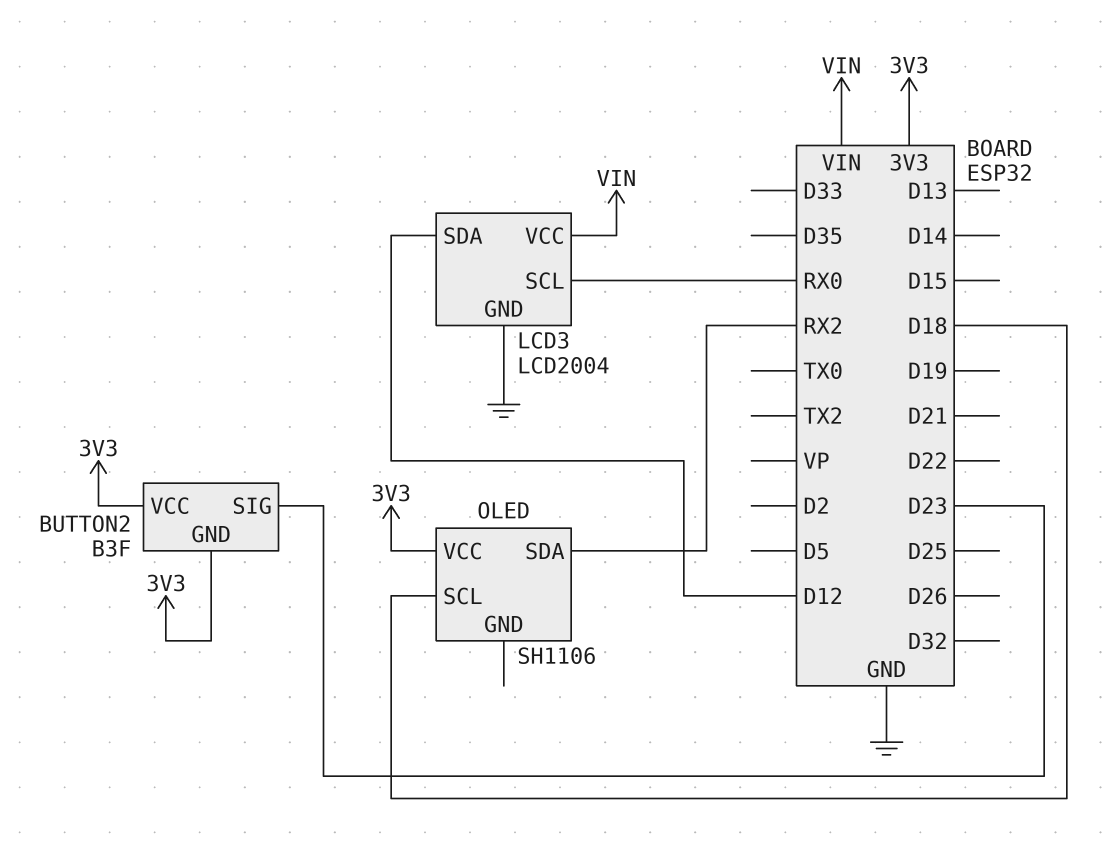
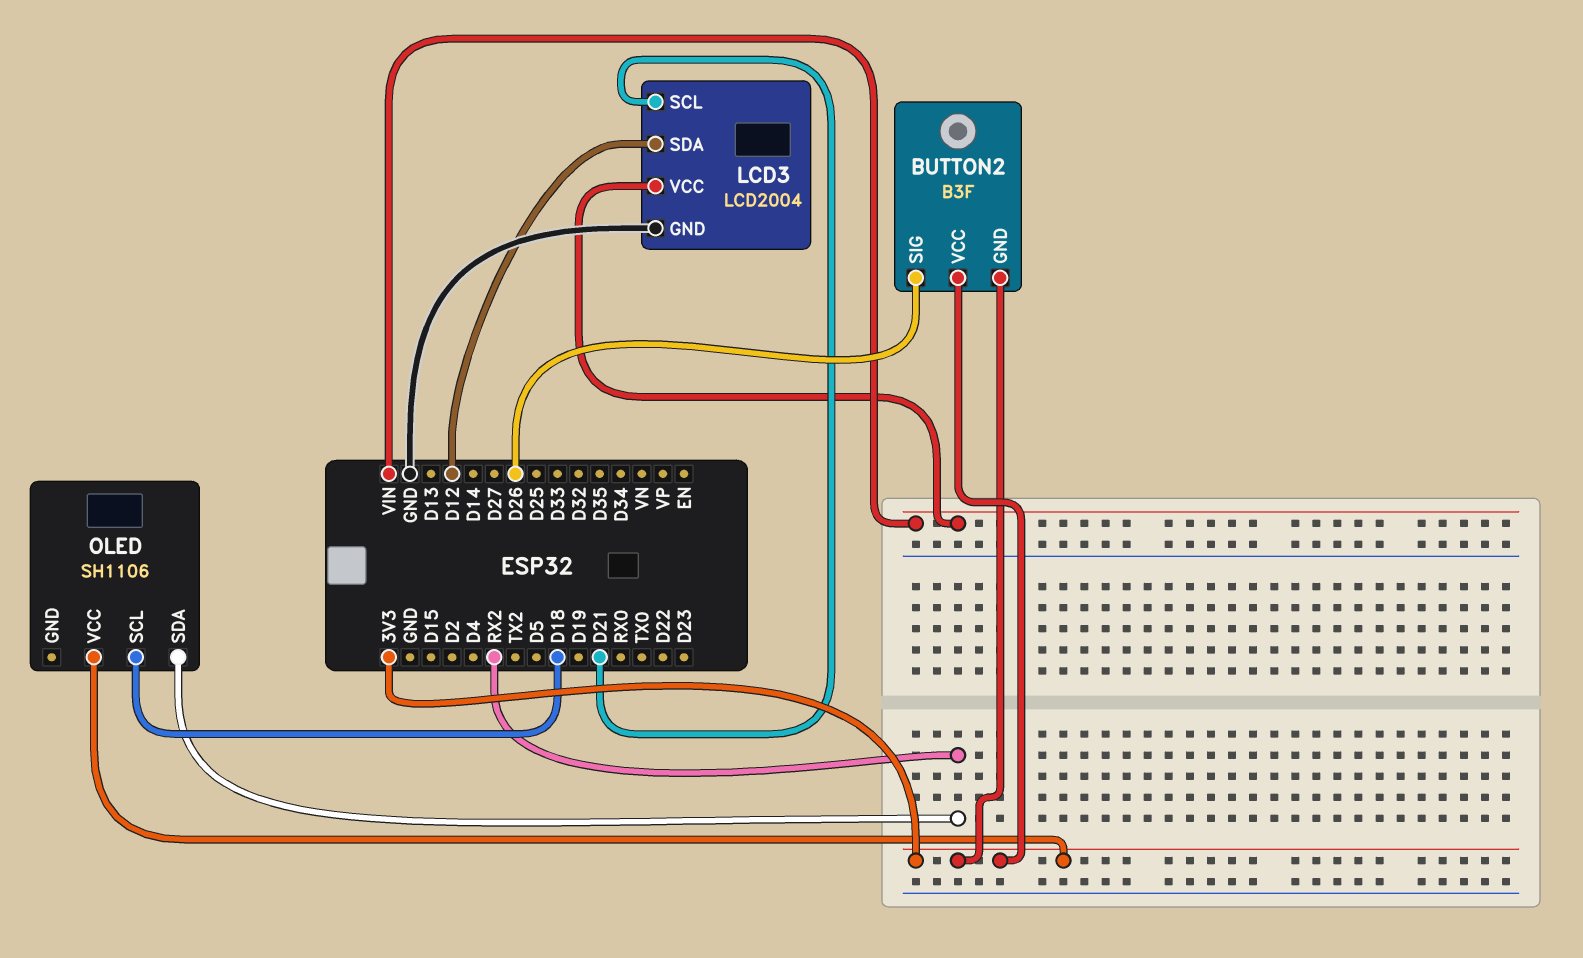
BUTTON2 pin SIG: D23 -> D26
LCD3 pin SCL: RX0 -> D21

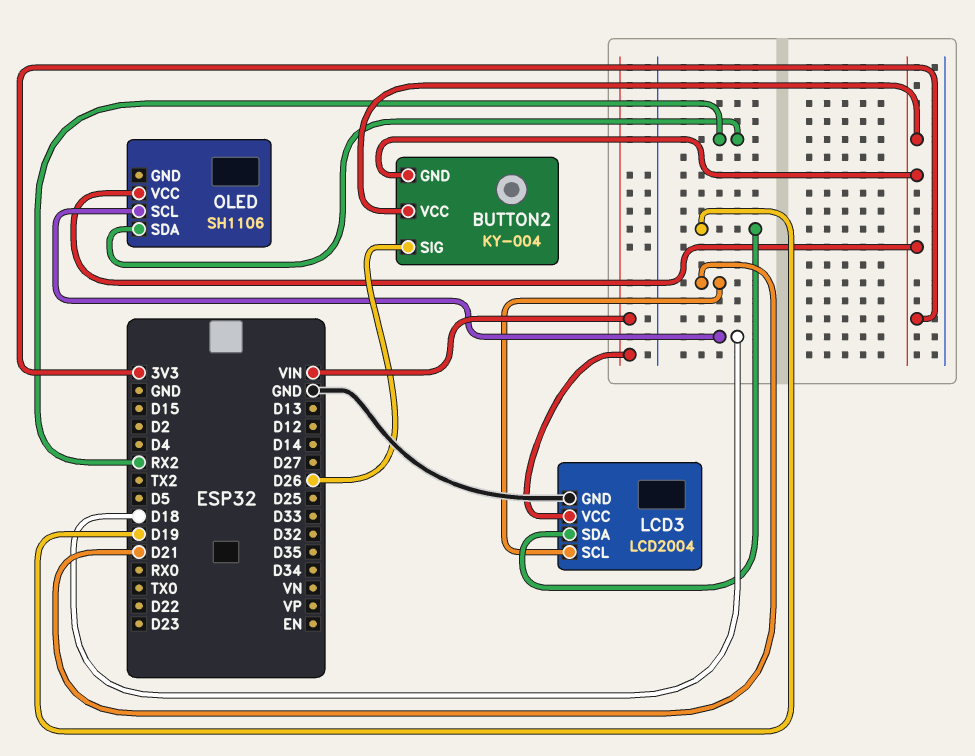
BUTTON2: B3F -> KY-004
LCD3 pin SDA: D12 -> D19

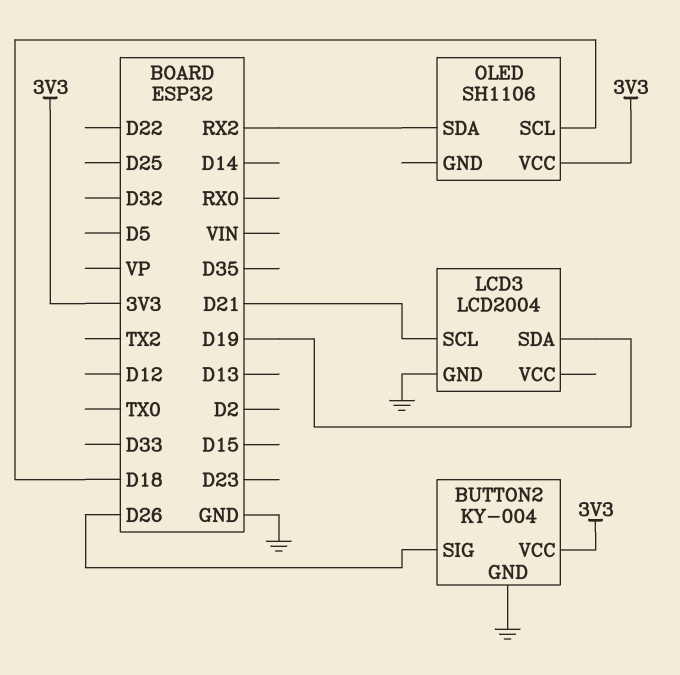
BUTTON2 pin GND: 3V3 -> GND
LCD3 pin VCC: VIN -> none

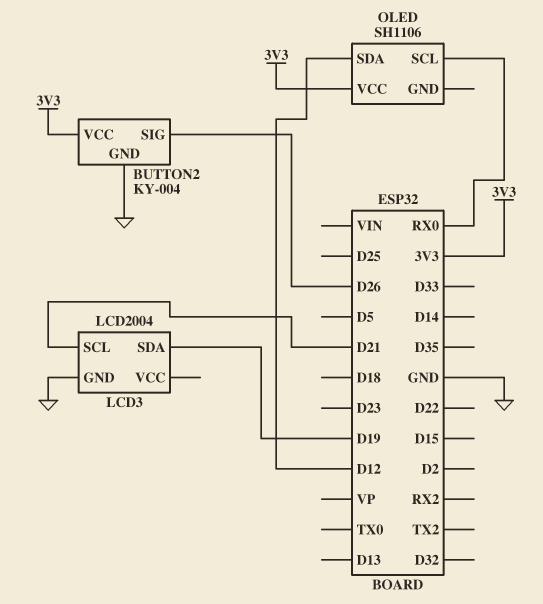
OLED pin SCL: D18 -> RX0
OLED pin SDA: RX2 -> D12

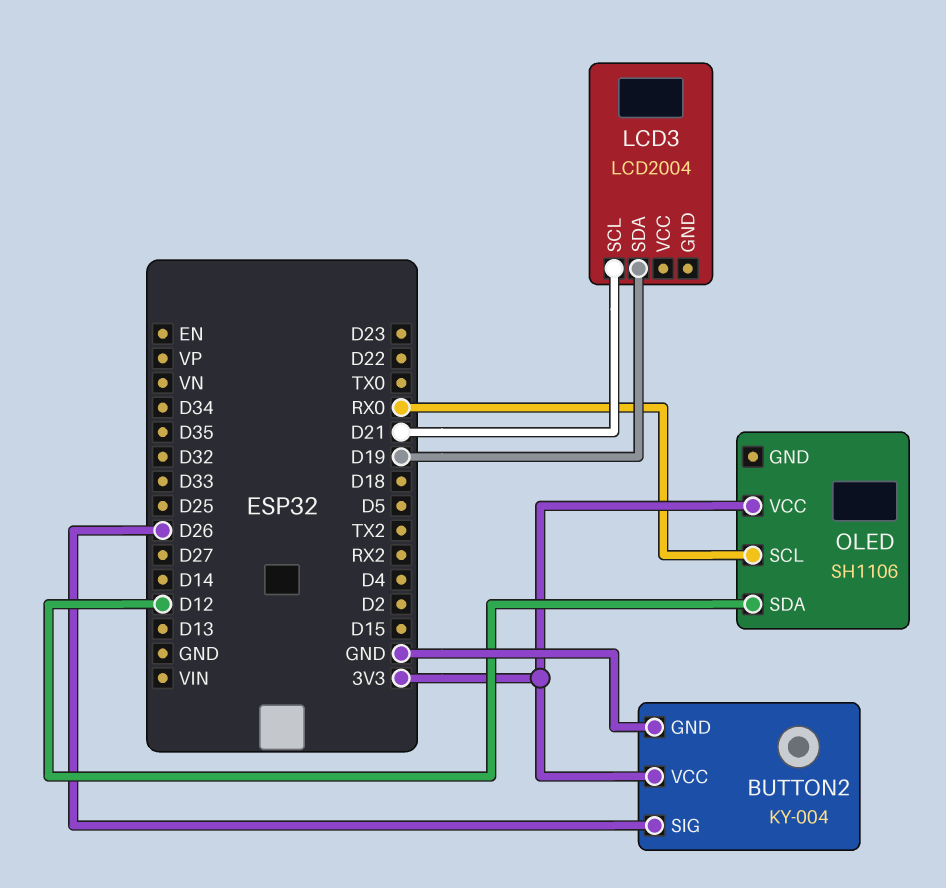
LCD3 pin GND: GND -> none

